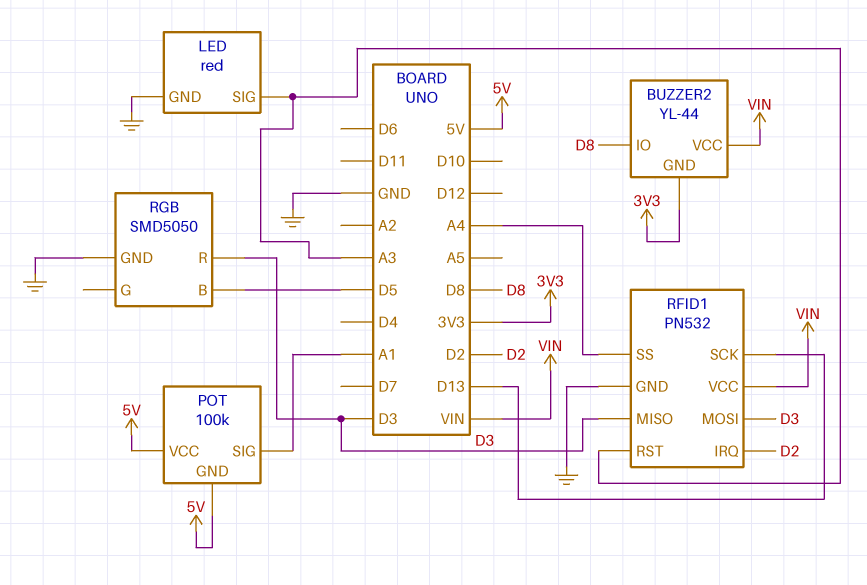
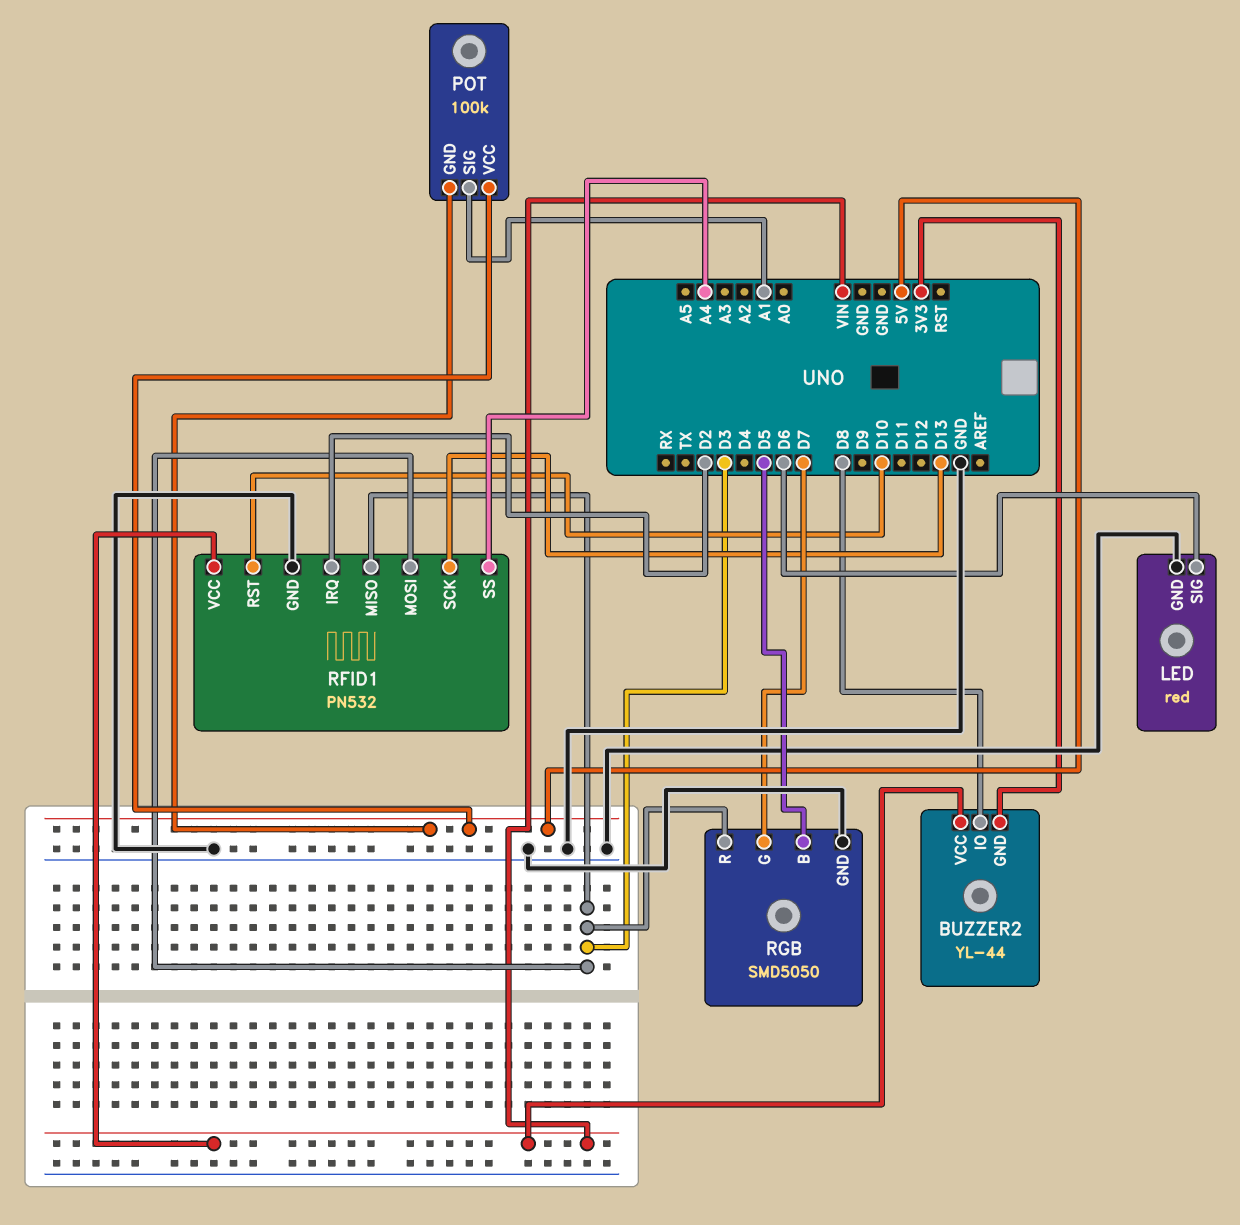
LED pin SIG: A3 -> D6
RFID1 pin RST: A3 -> D10
RGB pin G: none -> D7

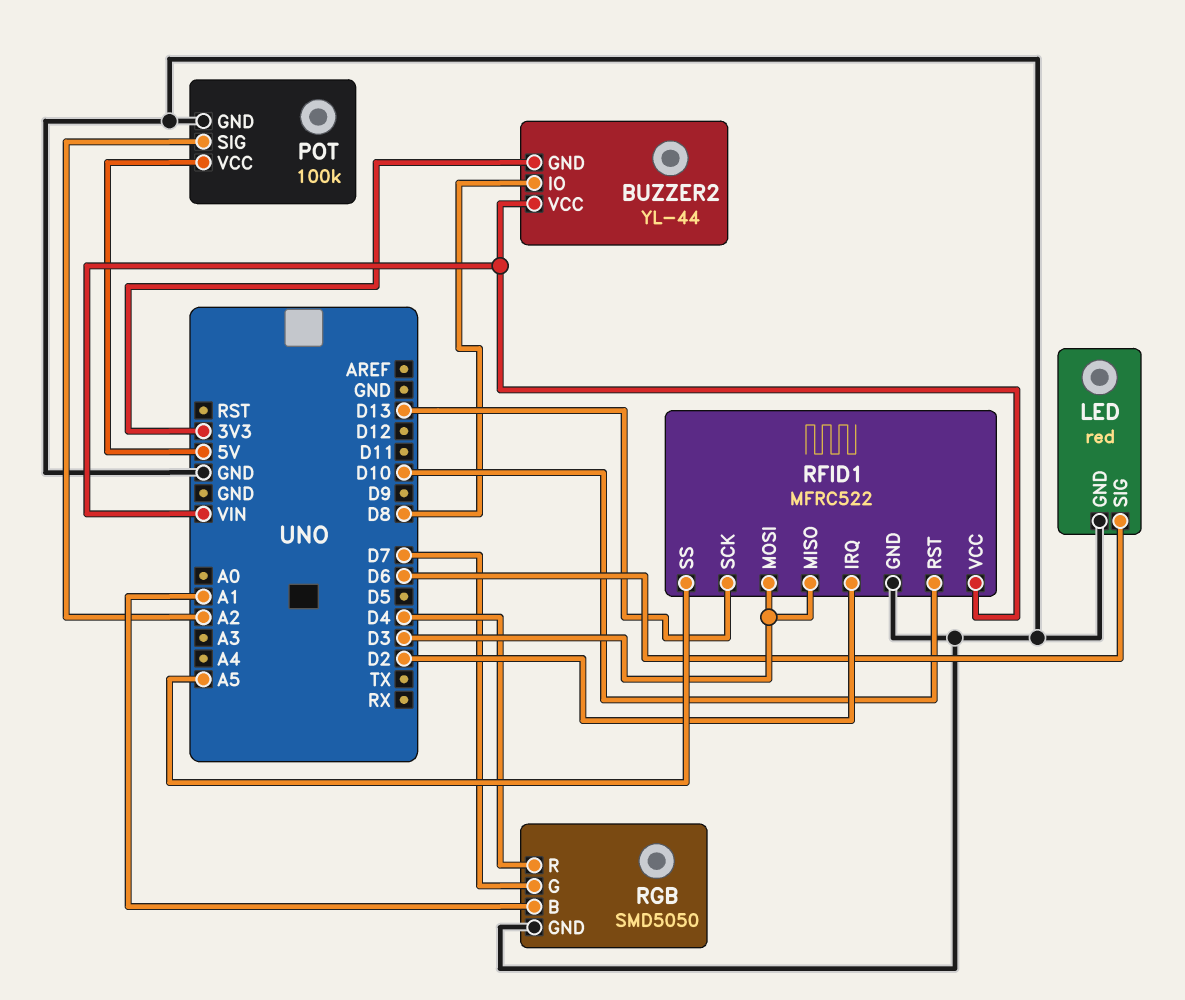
POT pin GND: 5V -> GND
POT pin SIG: A1 -> A2
RFID1: PN532 -> MFRC522
RFID1 pin SS: A4 -> A5
RGB pin B: D5 -> A1
RGB pin R: D3 -> D4

